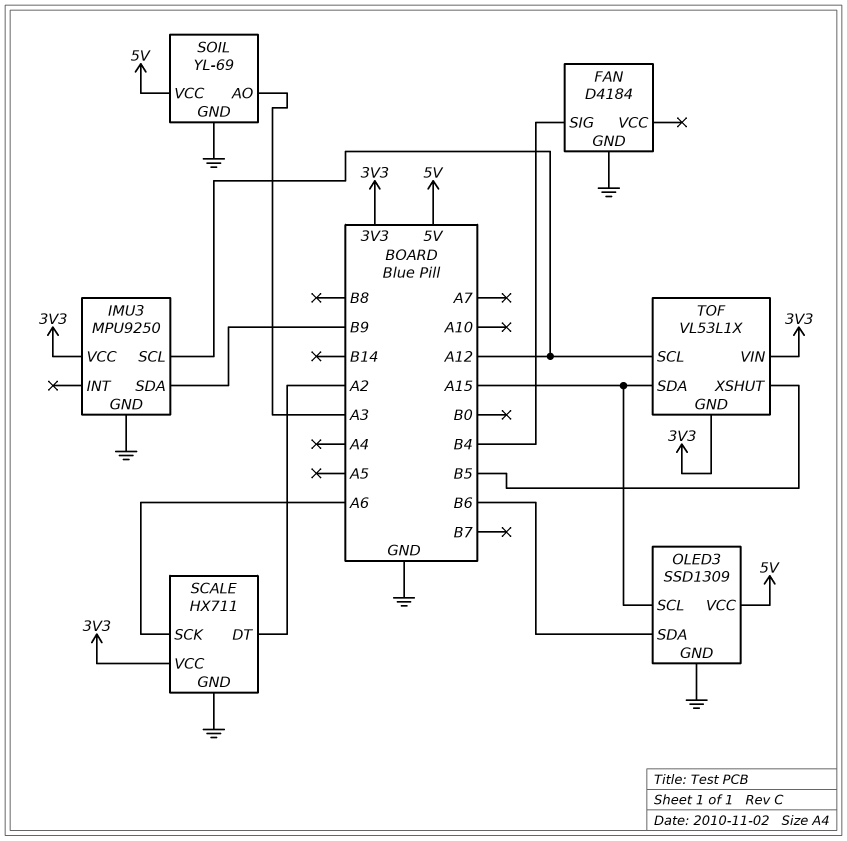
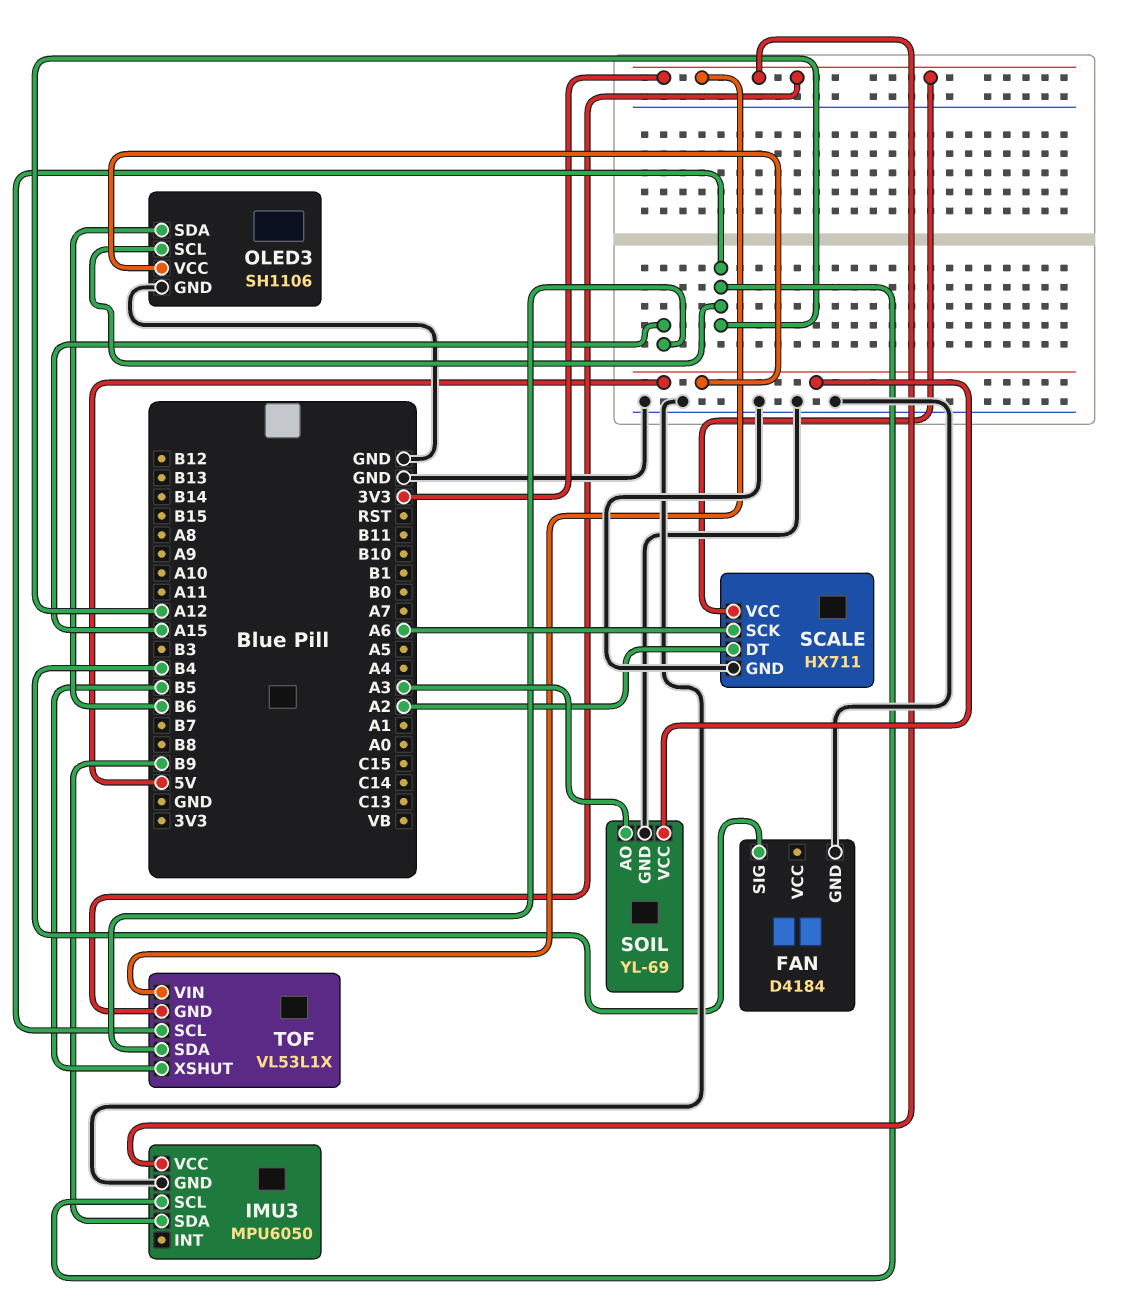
IMU3: MPU9250 -> MPU6050
OLED3: SSD1309 -> SH1106
OLED3 pin SCL: A15 -> A12

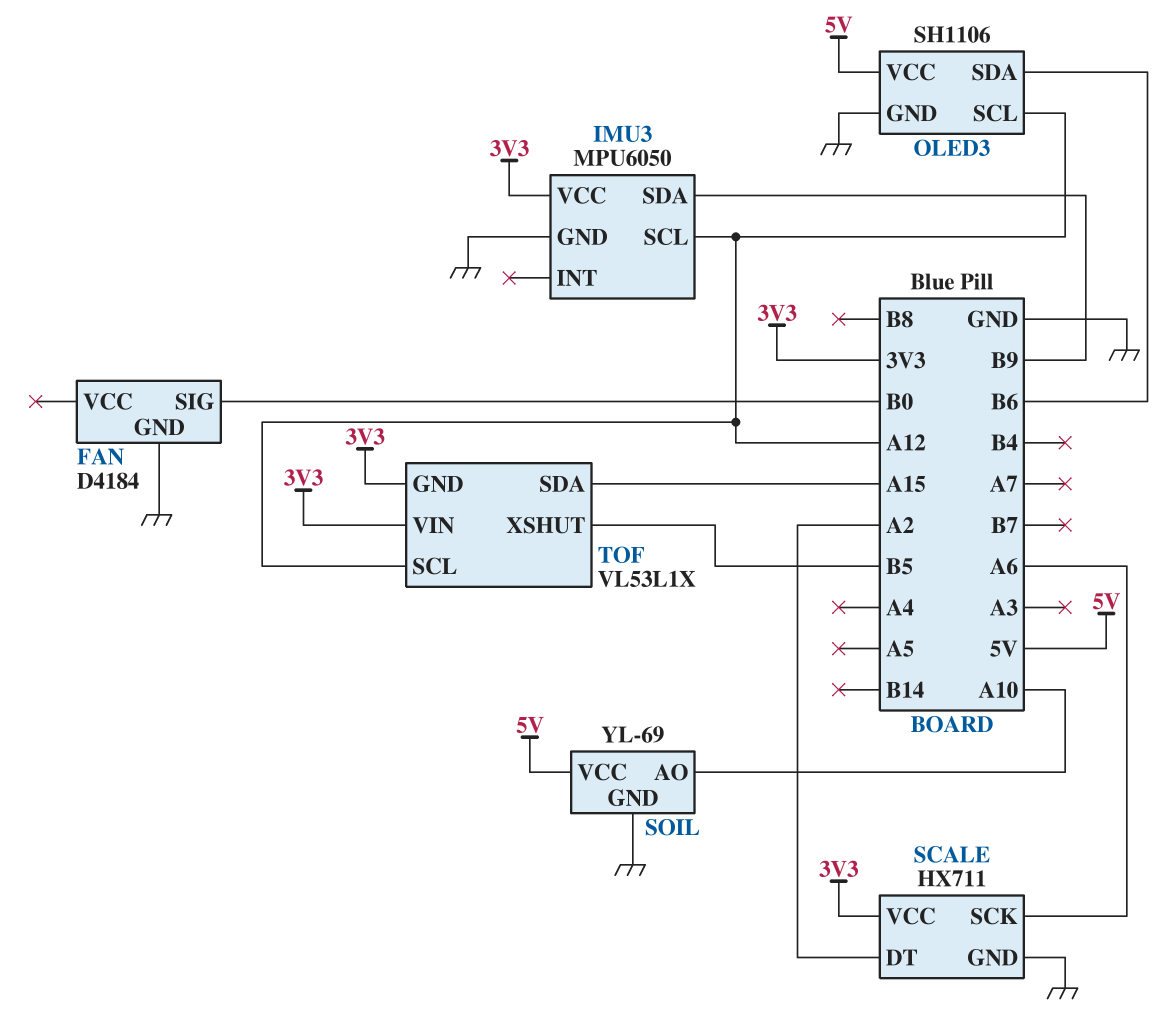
FAN pin SIG: B4 -> B0
SOIL pin AO: A3 -> A10

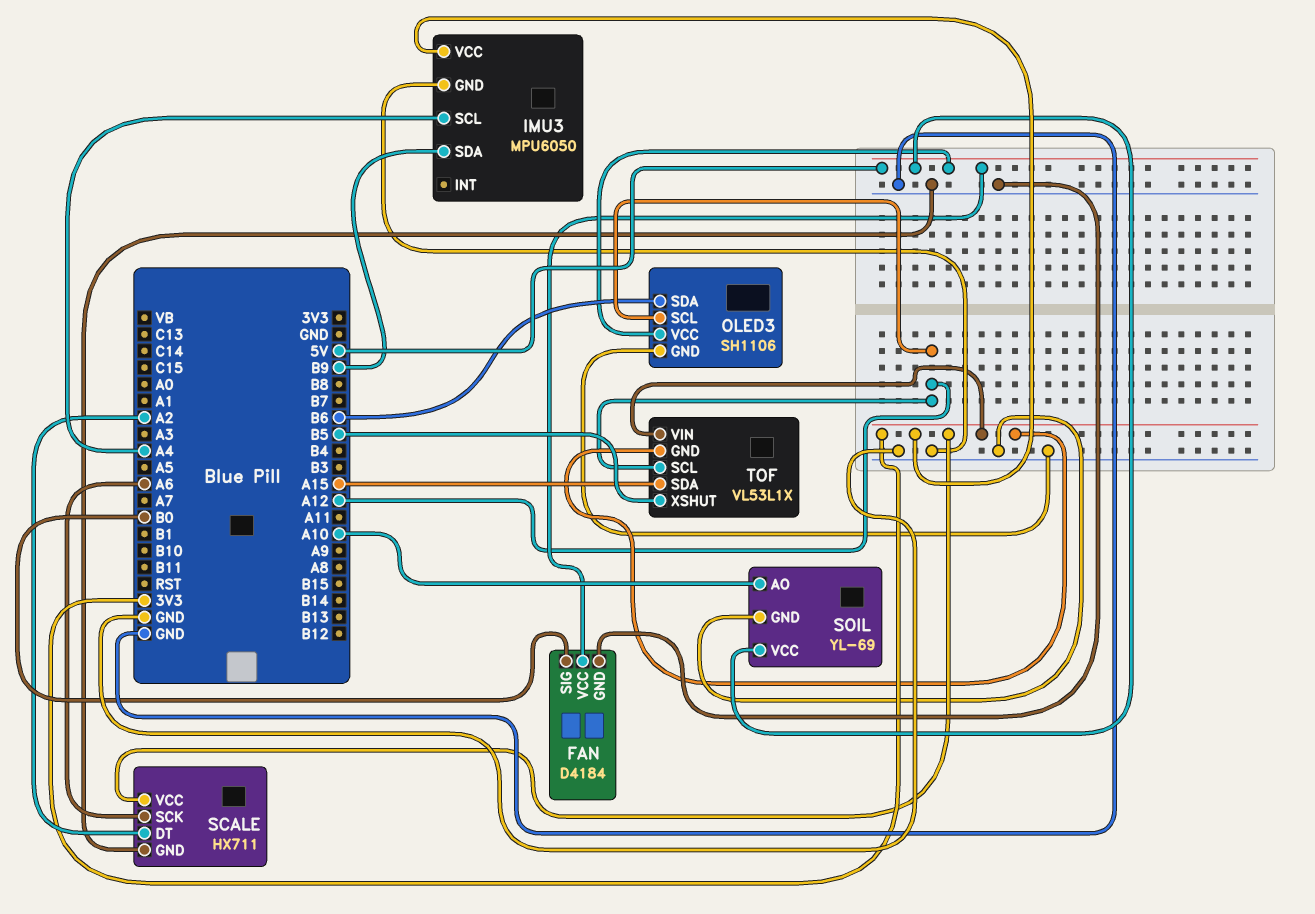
FAN pin VCC: none -> 5V
IMU3 pin SCL: A12 -> A4

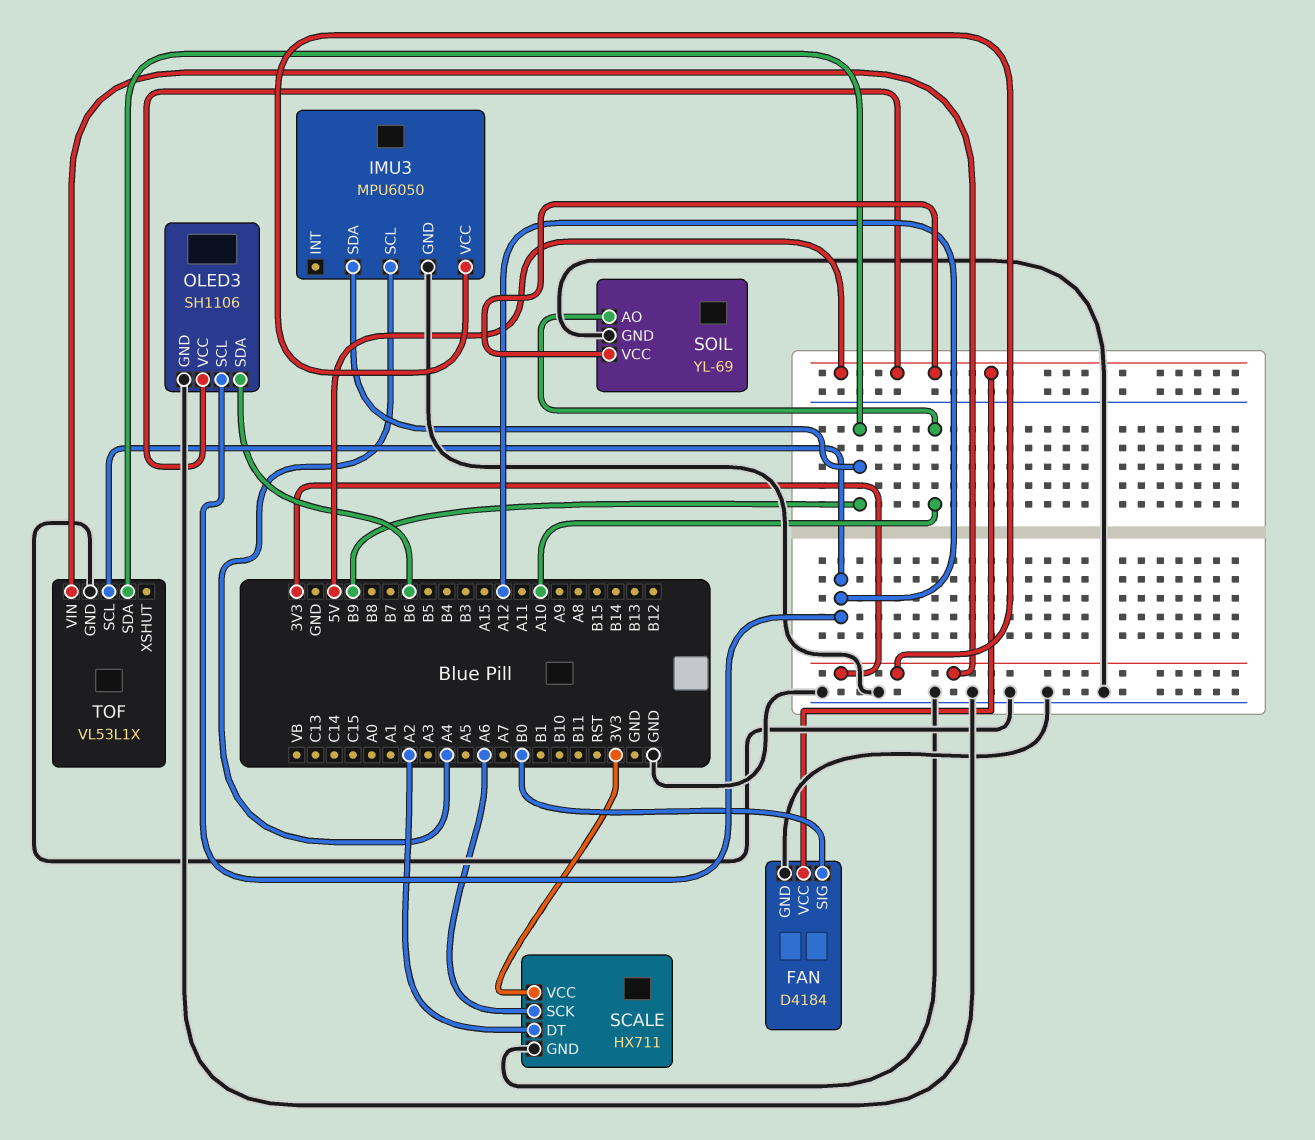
TOF pin GND: 3V3 -> GND
TOF pin SDA: A15 -> B9
TOF pin XSHUT: B5 -> none

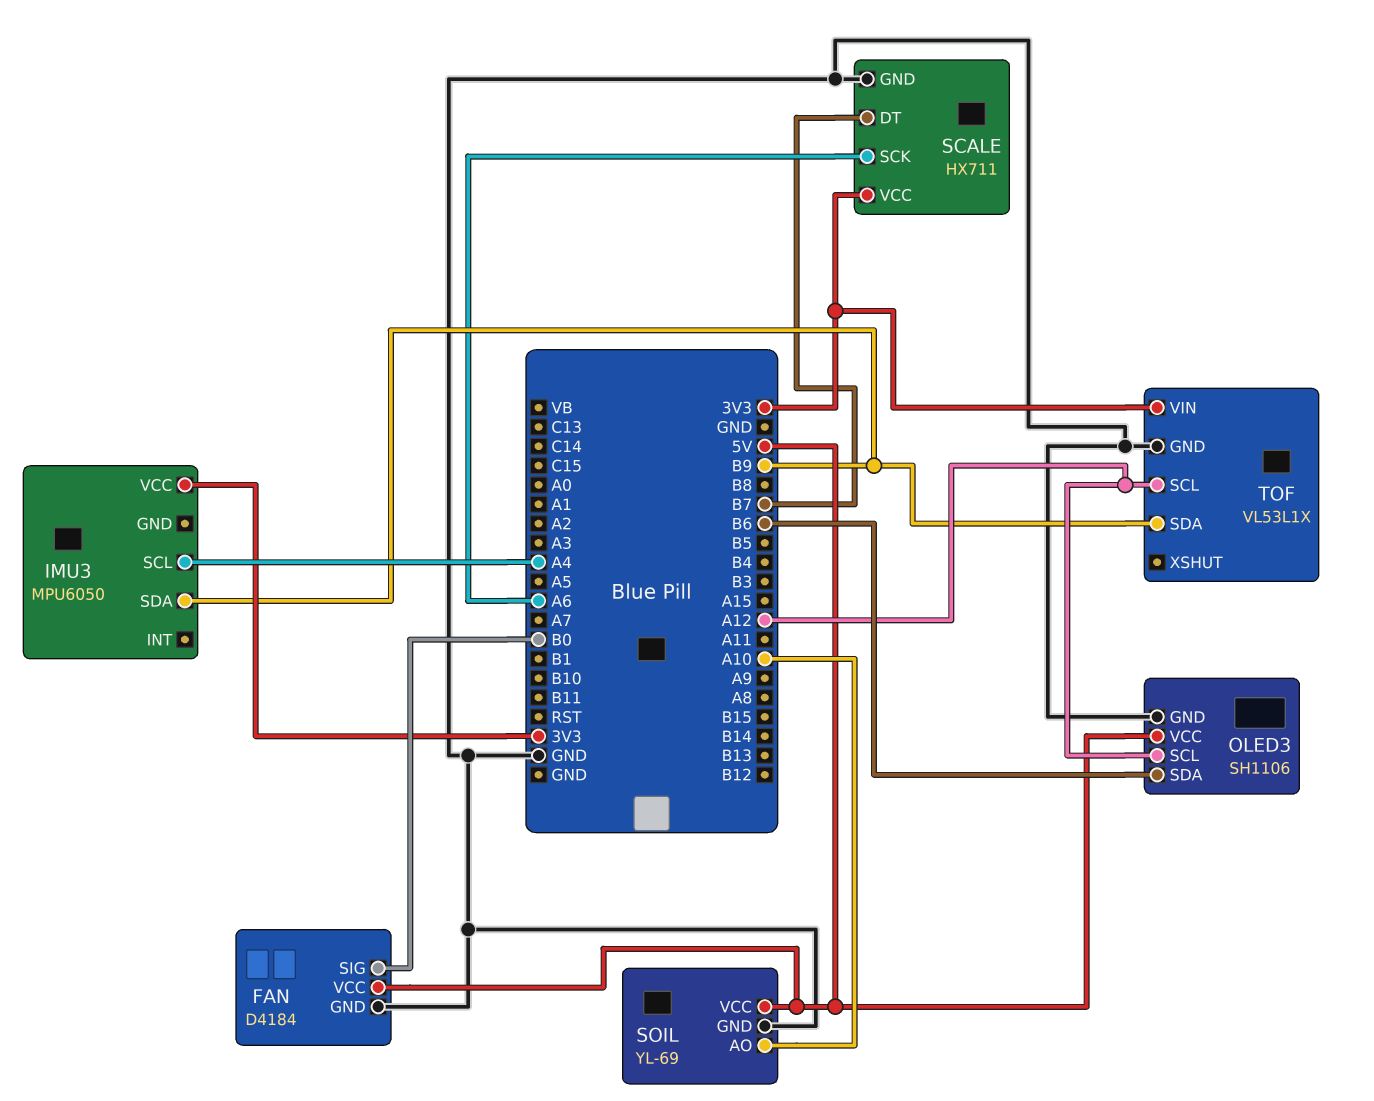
IMU3 pin GND: GND -> none
SCALE pin DT: A2 -> B7

